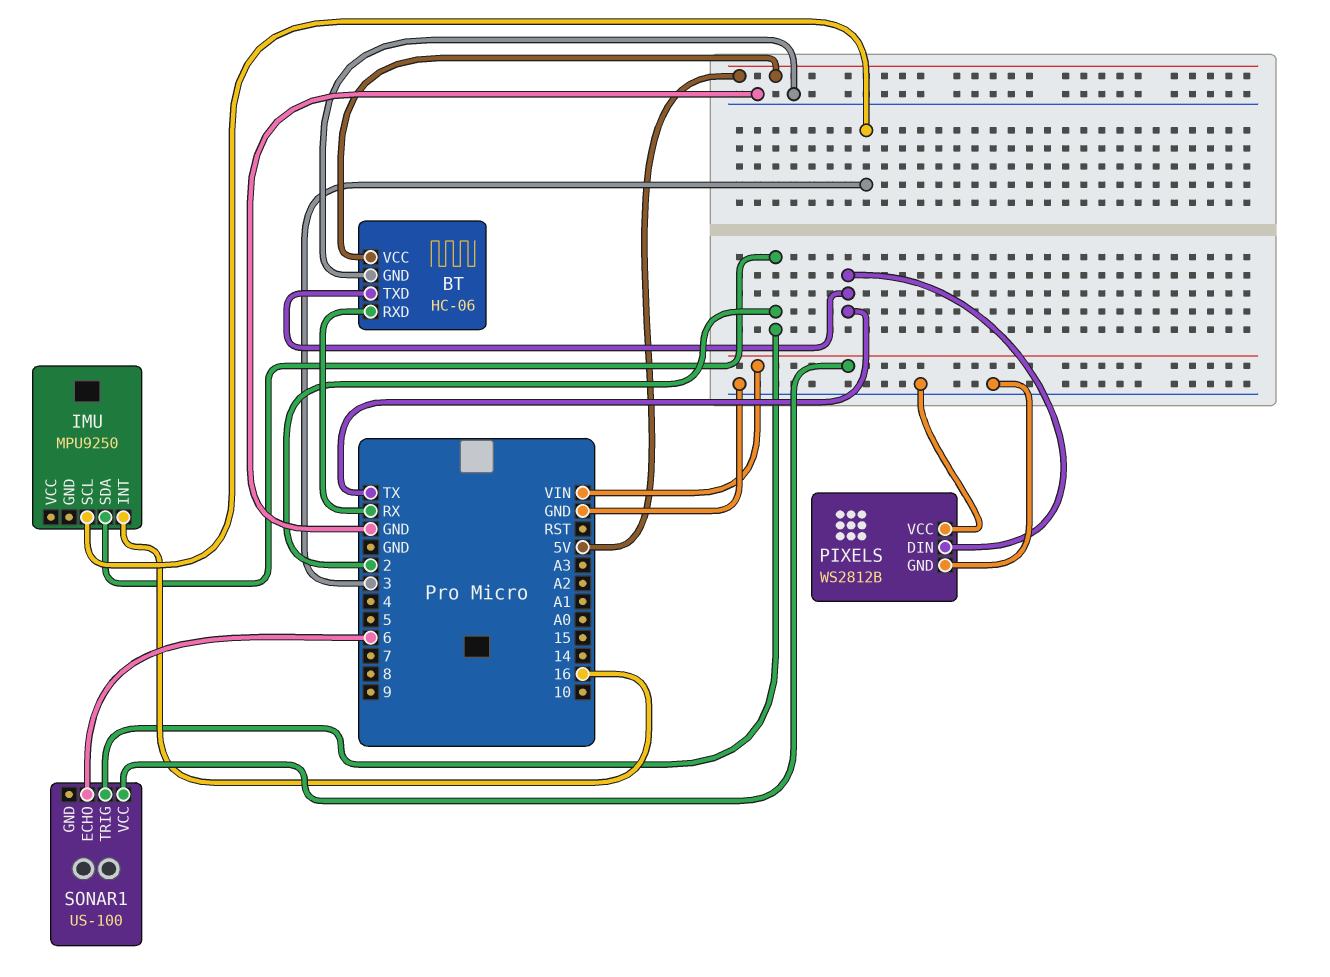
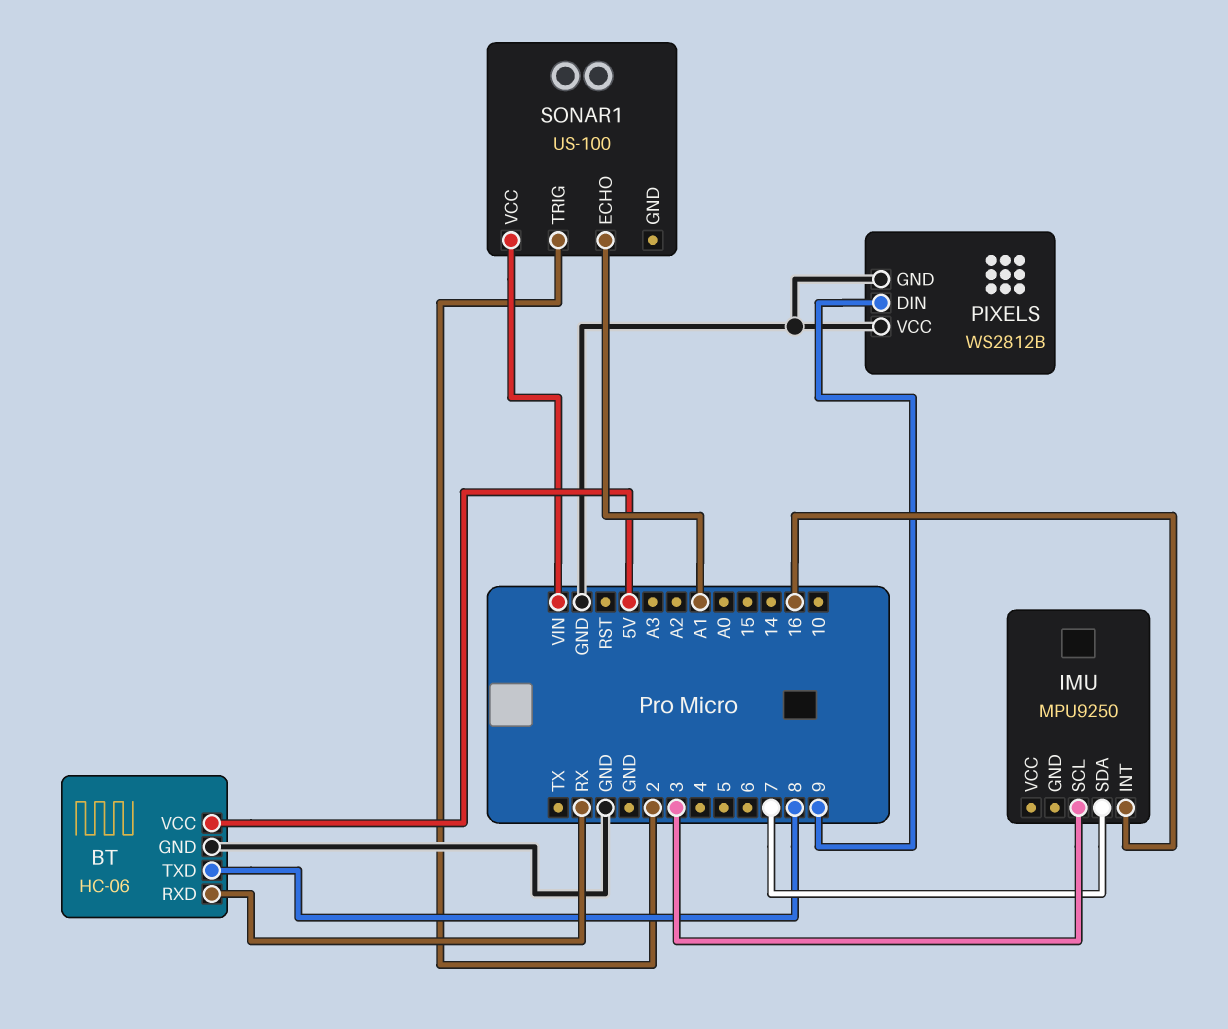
BT pin TXD: TX -> 8
IMU pin SDA: 2 -> 7
PIXELS pin DIN: TX -> 9
SONAR1 pin ECHO: 6 -> A1

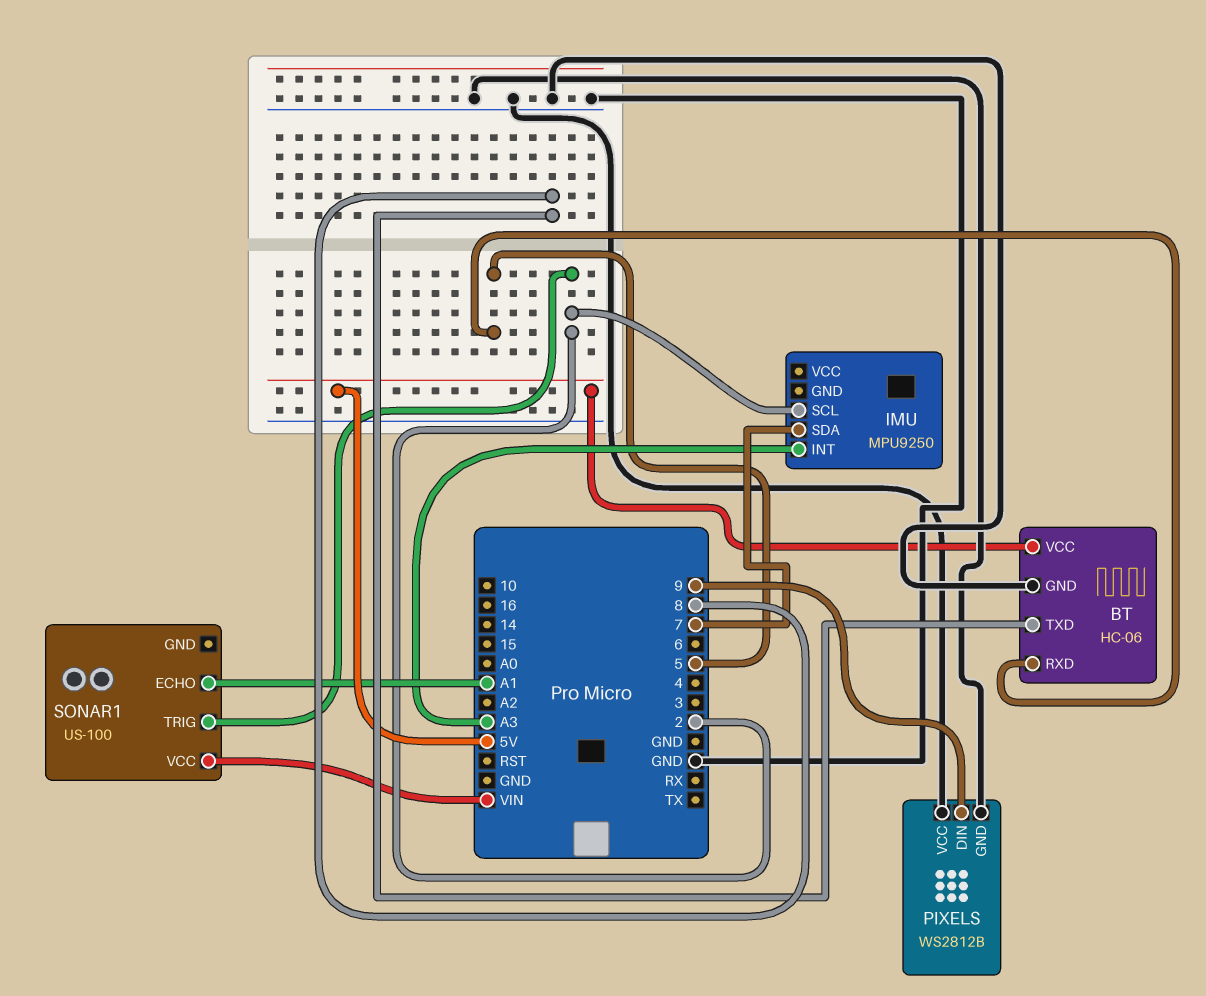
BT pin RXD: RX -> 5
IMU pin INT: 16 -> A3
IMU pin SCL: 3 -> 2

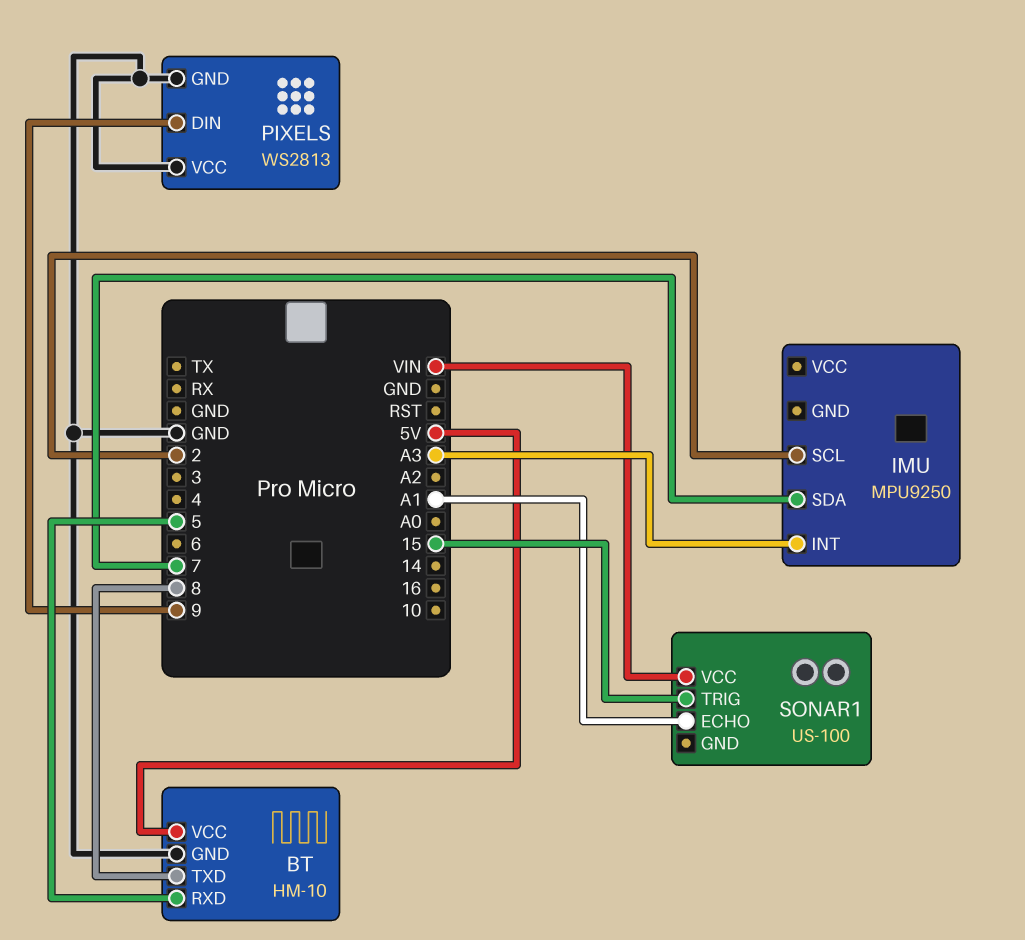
BT: HC-06 -> HM-10
PIXELS: WS2812B -> WS2813
SONAR1 pin TRIG: 2 -> 15

